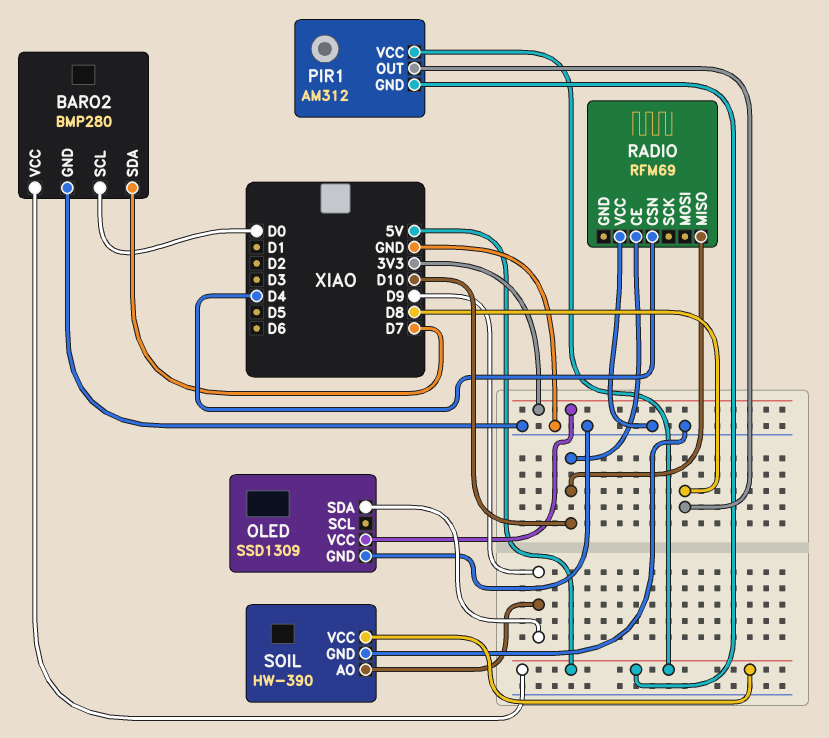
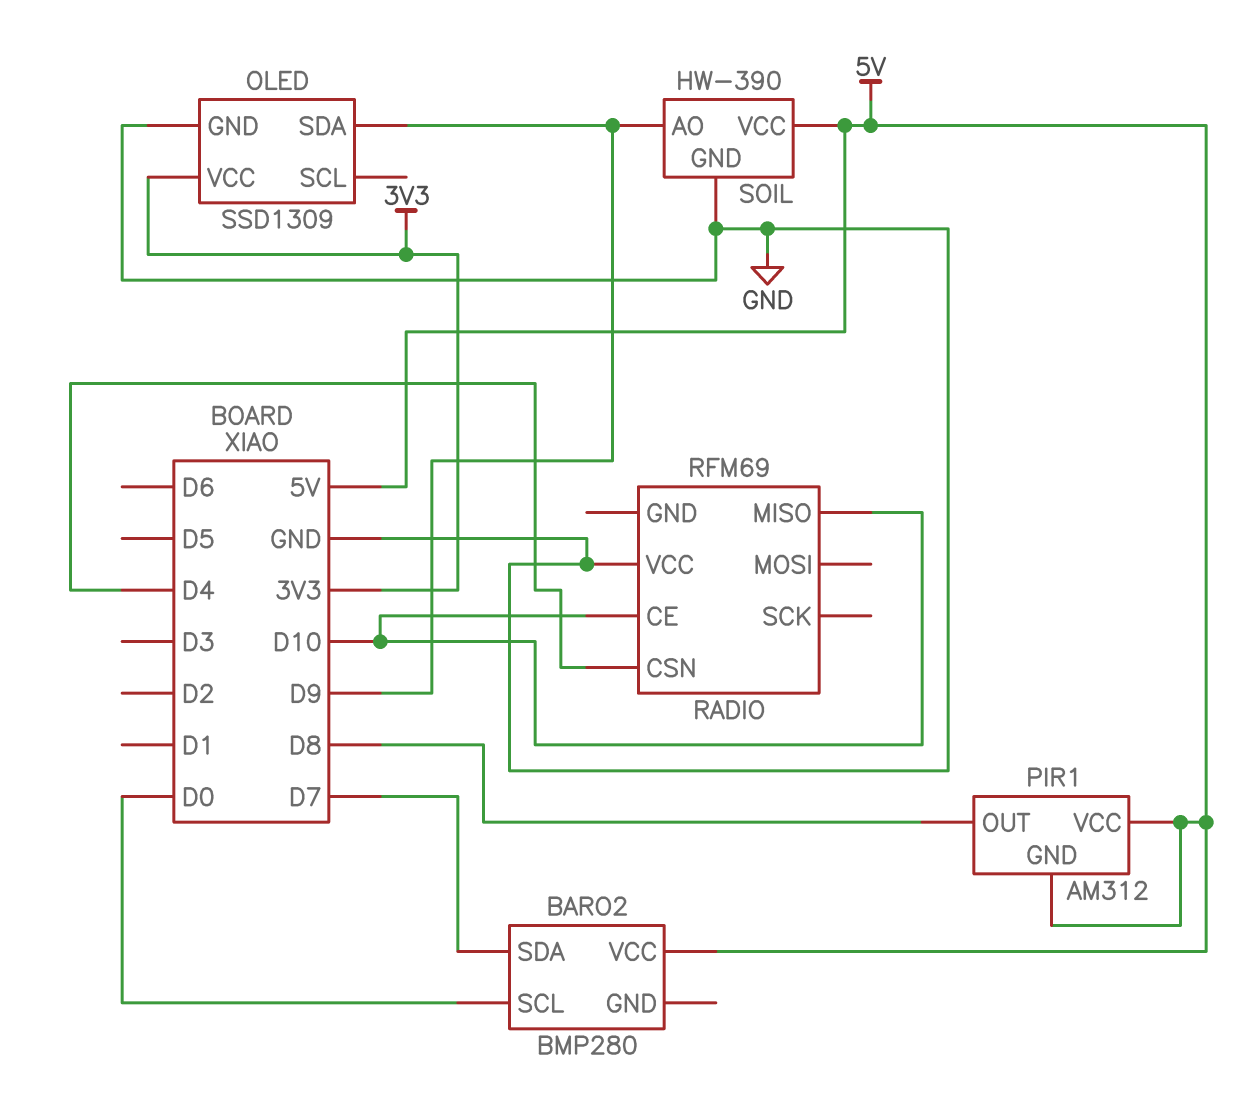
BARO2 pin GND: GND -> none

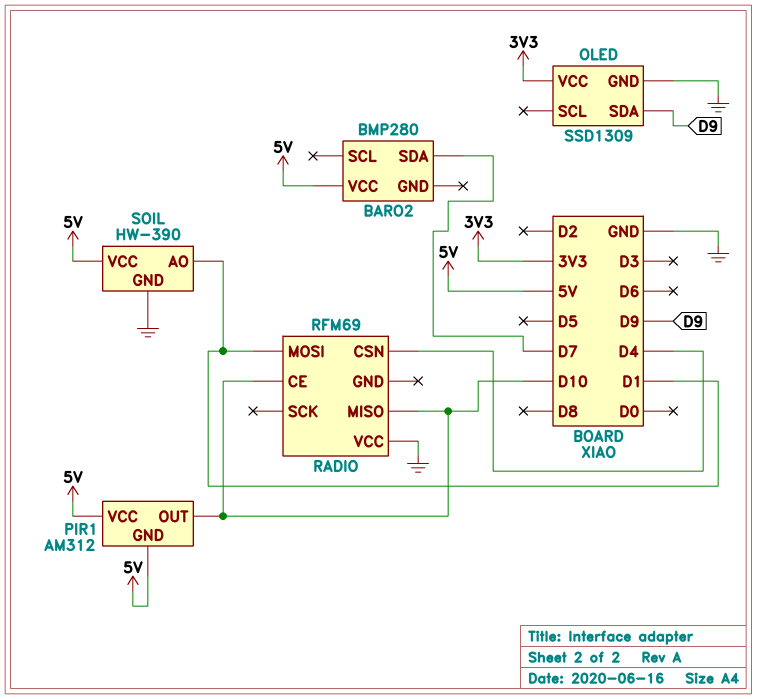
BARO2 pin SCL: D0 -> none
PIR1 pin OUT: D8 -> D10
RADIO pin MOSI: none -> D1
SOIL pin AO: D9 -> D1

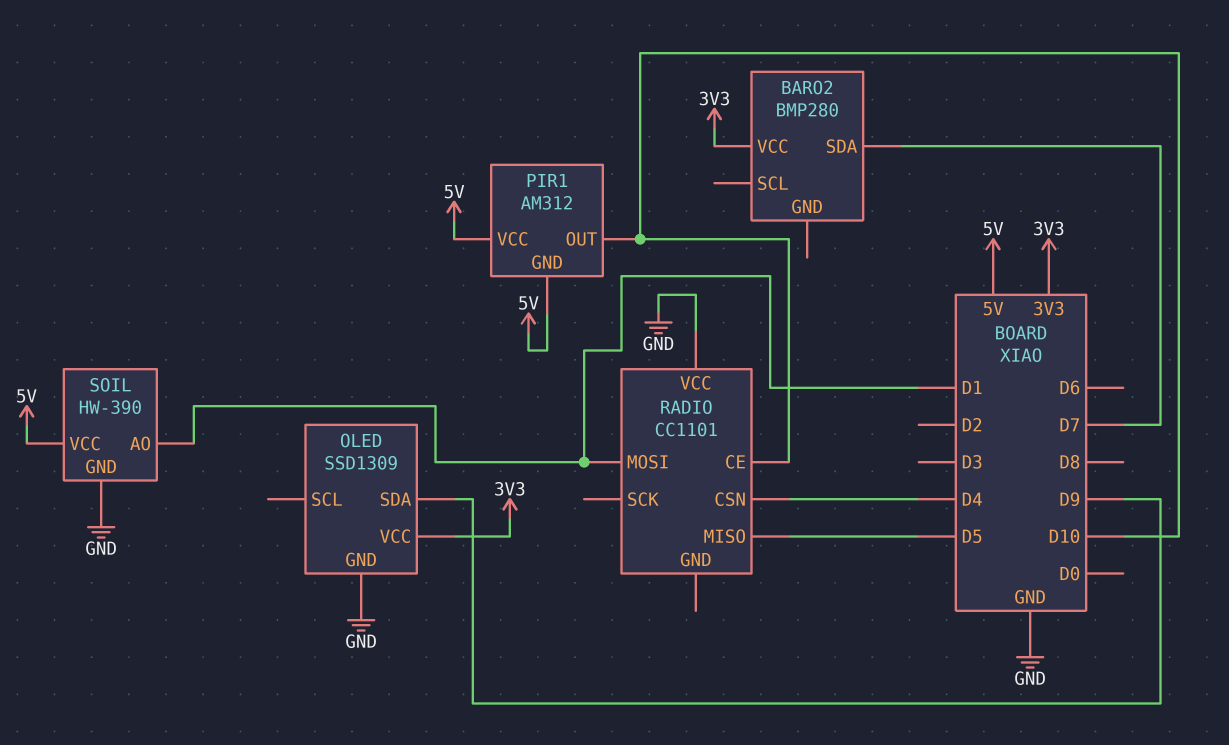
BARO2 pin VCC: 5V -> 3V3
RADIO: RFM69 -> CC1101
RADIO pin MISO: D10 -> D5

